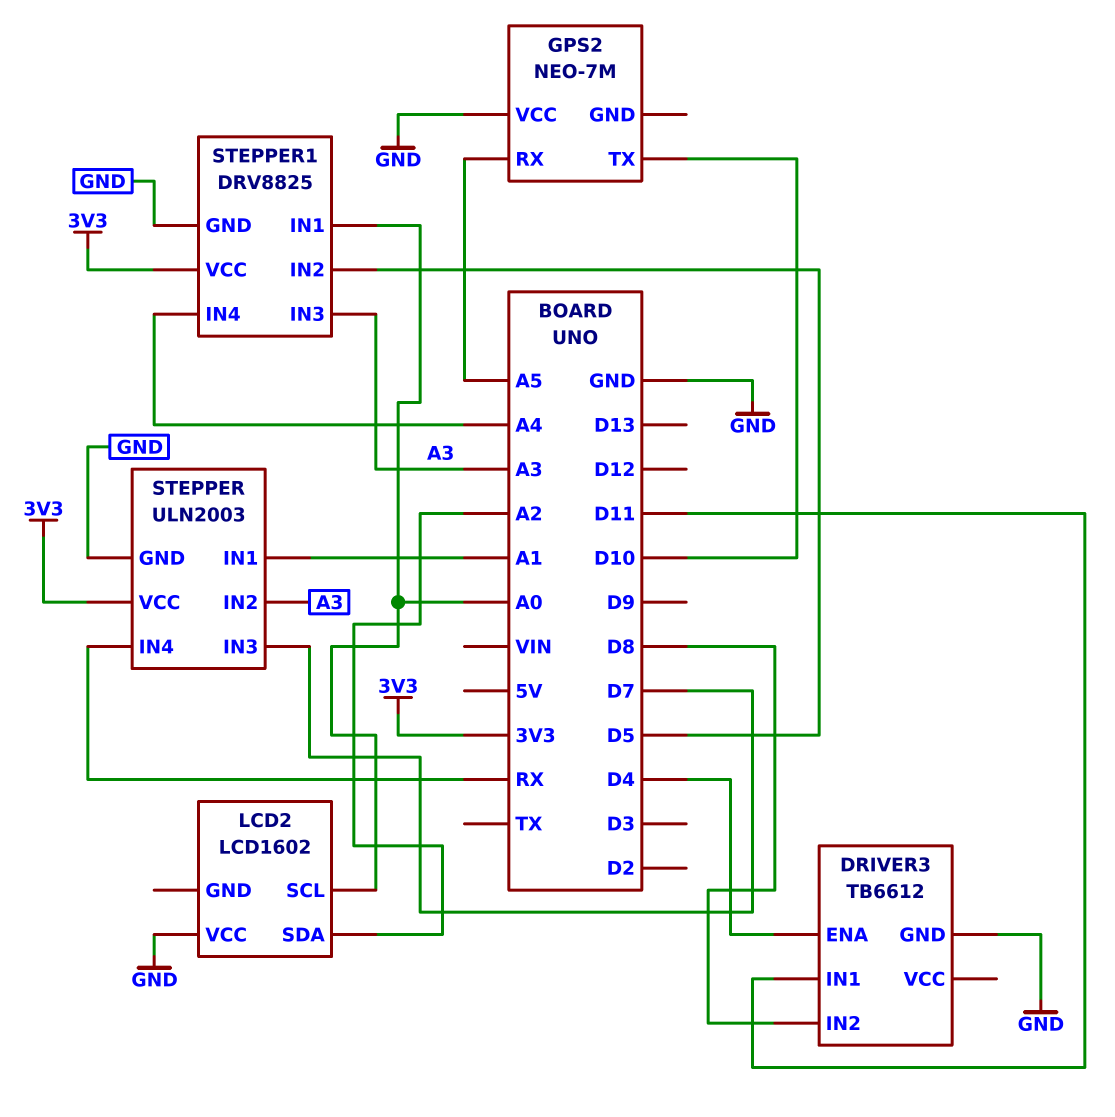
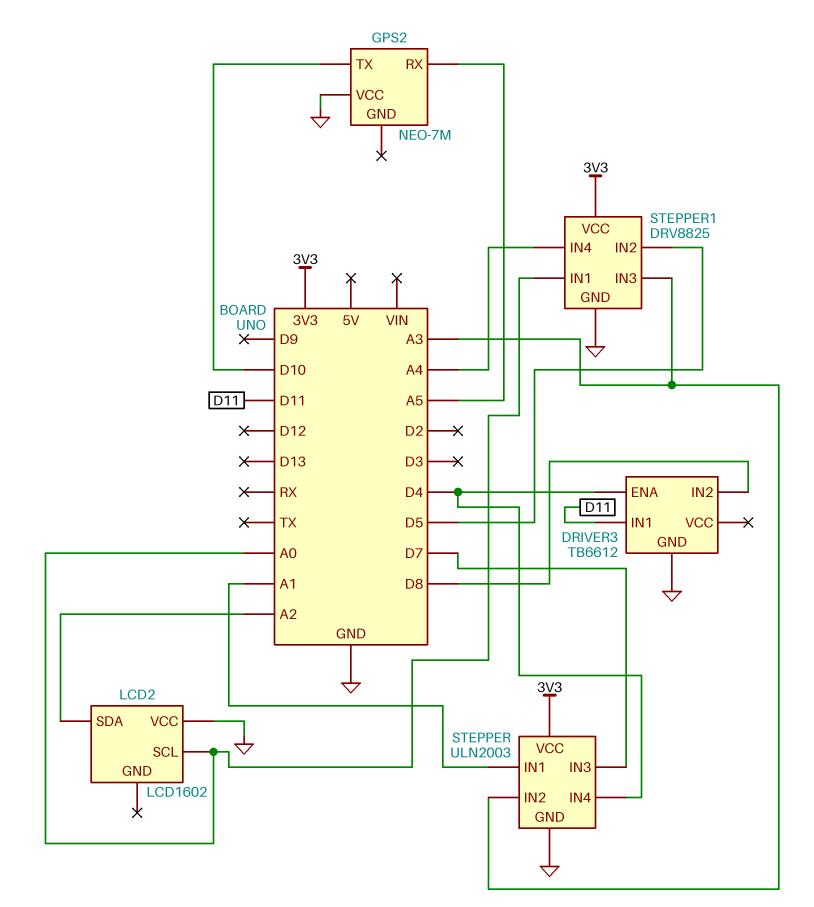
STEPPER pin IN4: RX -> D4

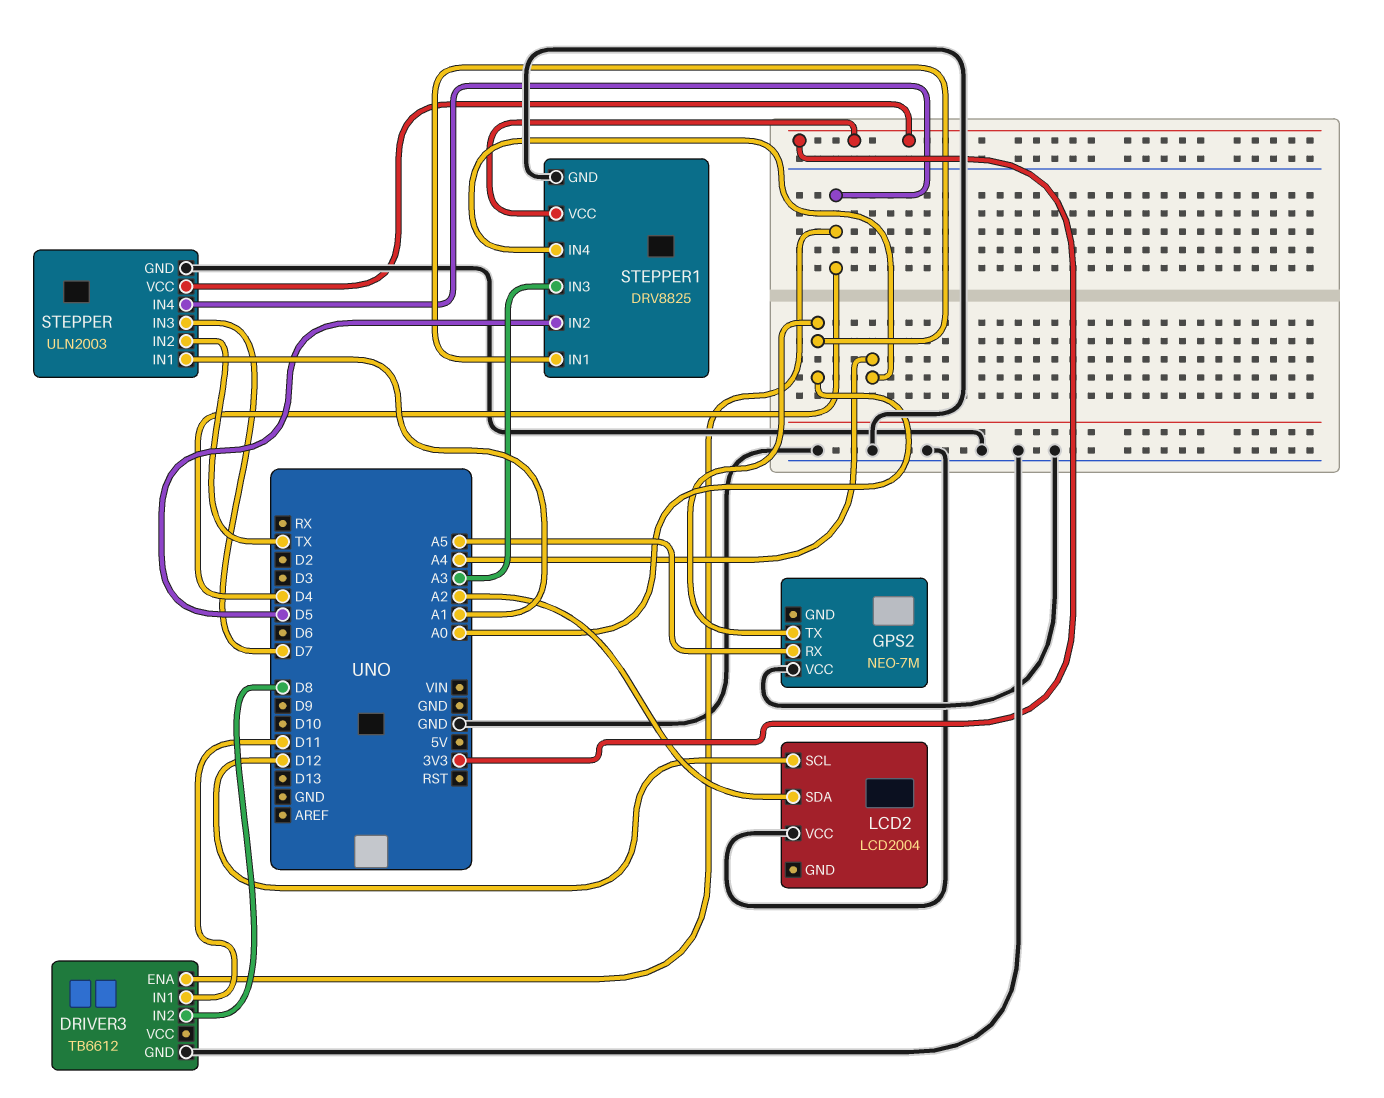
GPS2 pin TX: D10 -> A0
LCD2: LCD1602 -> LCD2004
LCD2 pin SCL: A0 -> D12
STEPPER pin IN2: A3 -> TX

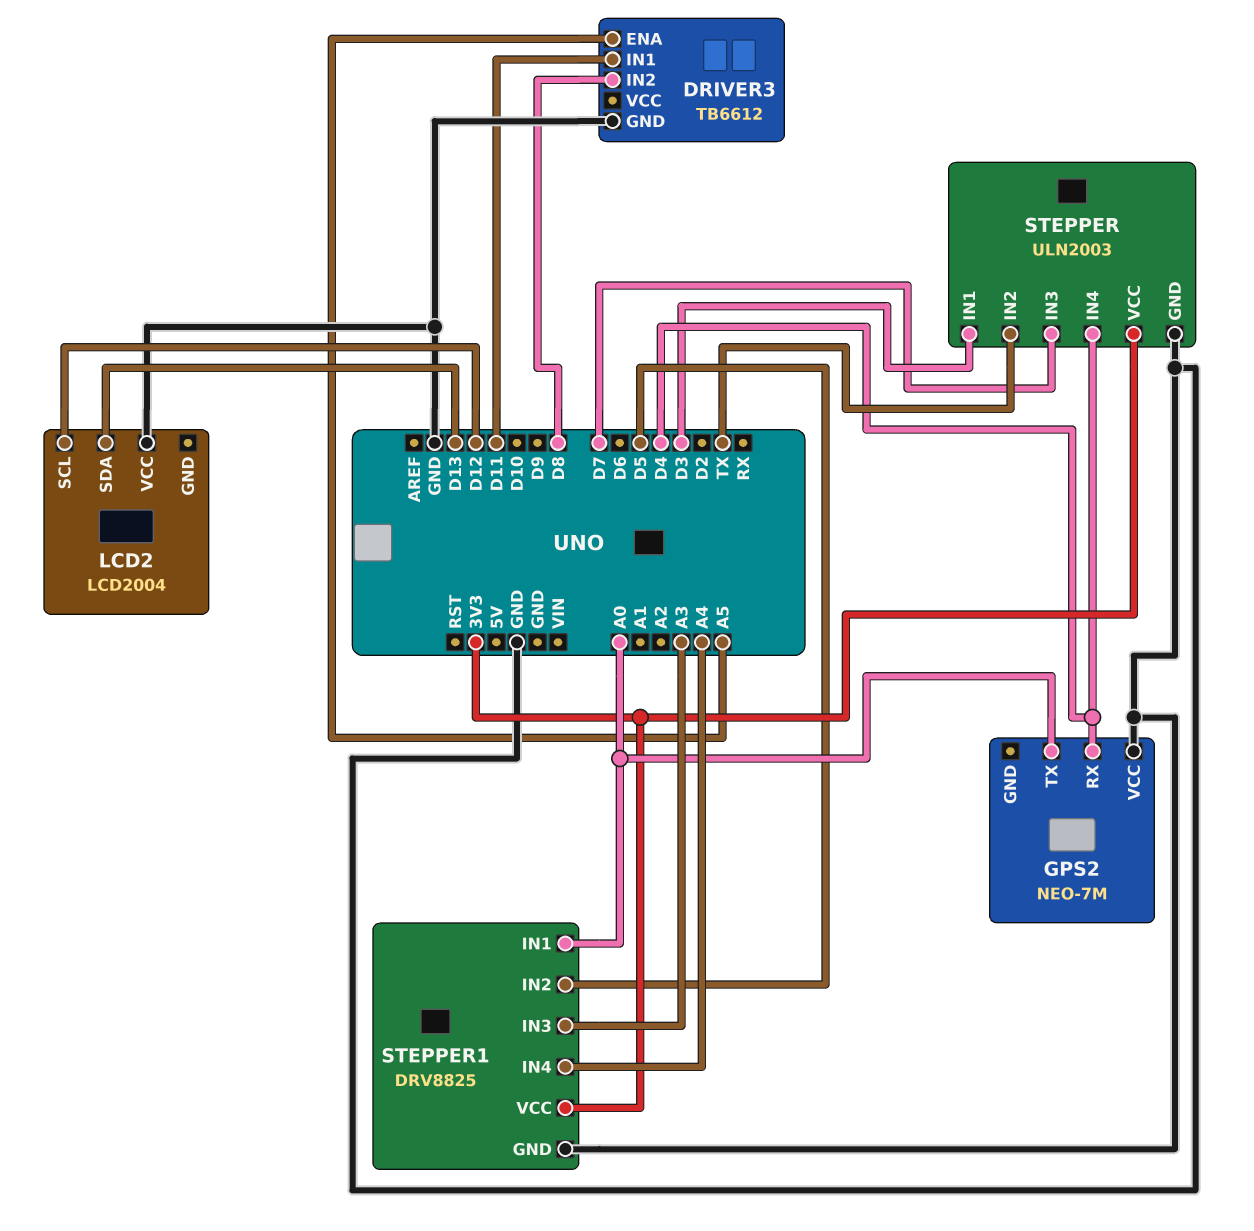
DRIVER3 pin ENA: D4 -> A5
GPS2 pin RX: A5 -> D4
LCD2 pin SDA: A2 -> D13
STEPPER pin IN1: A1 -> D3

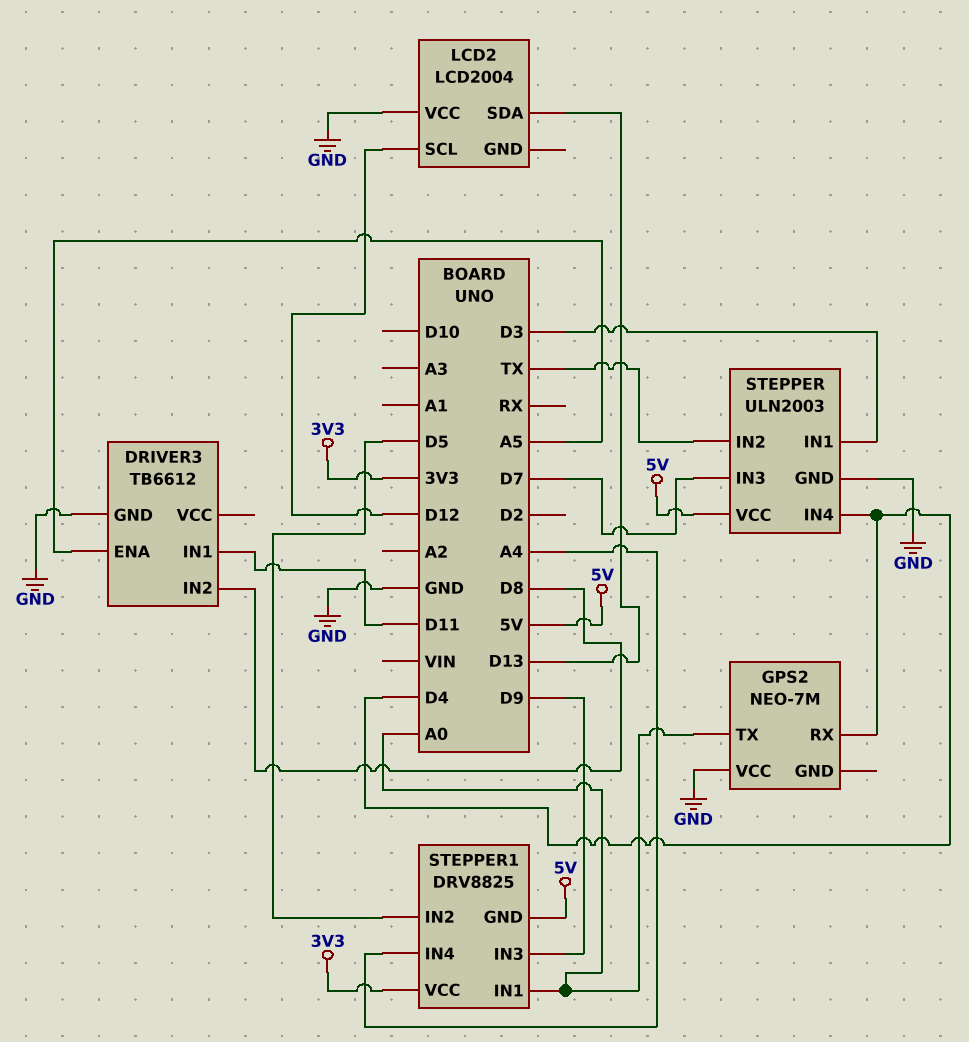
STEPPER pin VCC: 3V3 -> 5V
STEPPER1 pin GND: GND -> 5V
STEPPER1 pin IN3: A3 -> D9

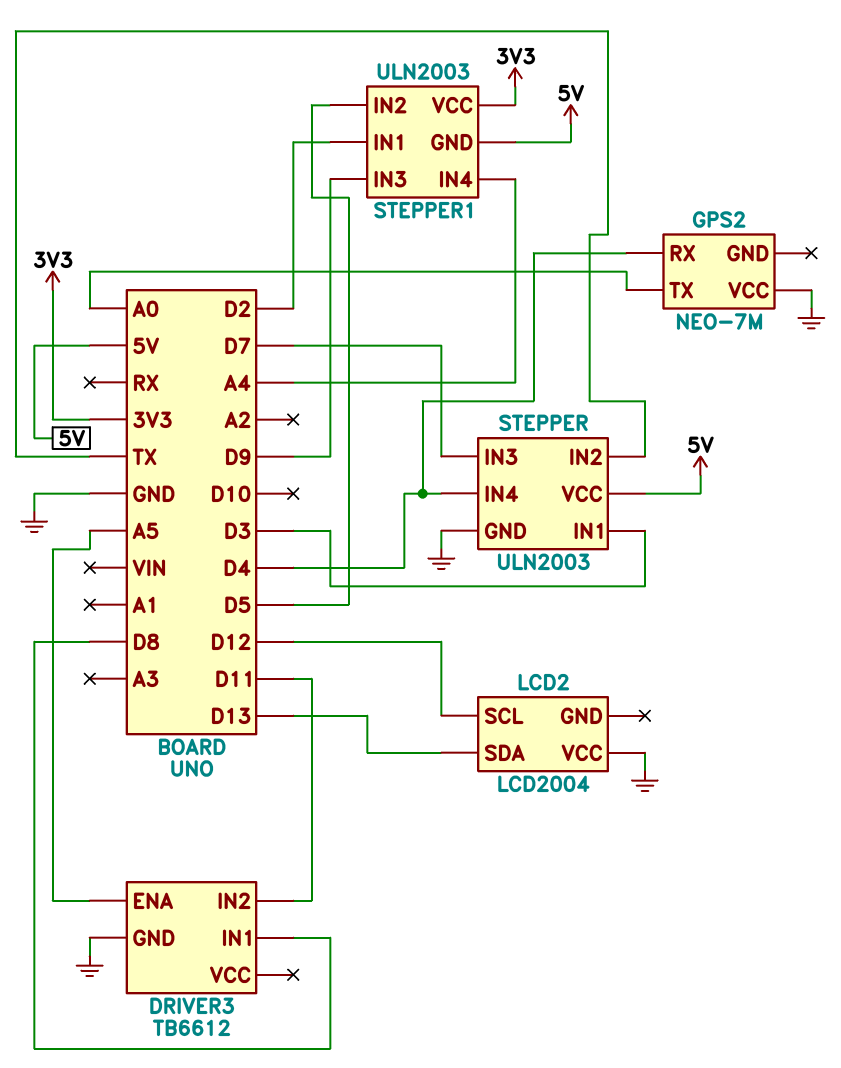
DRIVER3 pin IN1: D11 -> D8
DRIVER3 pin IN2: D8 -> D11
STEPPER1: DRV8825 -> ULN2003
STEPPER1 pin IN1: A0 -> D2

